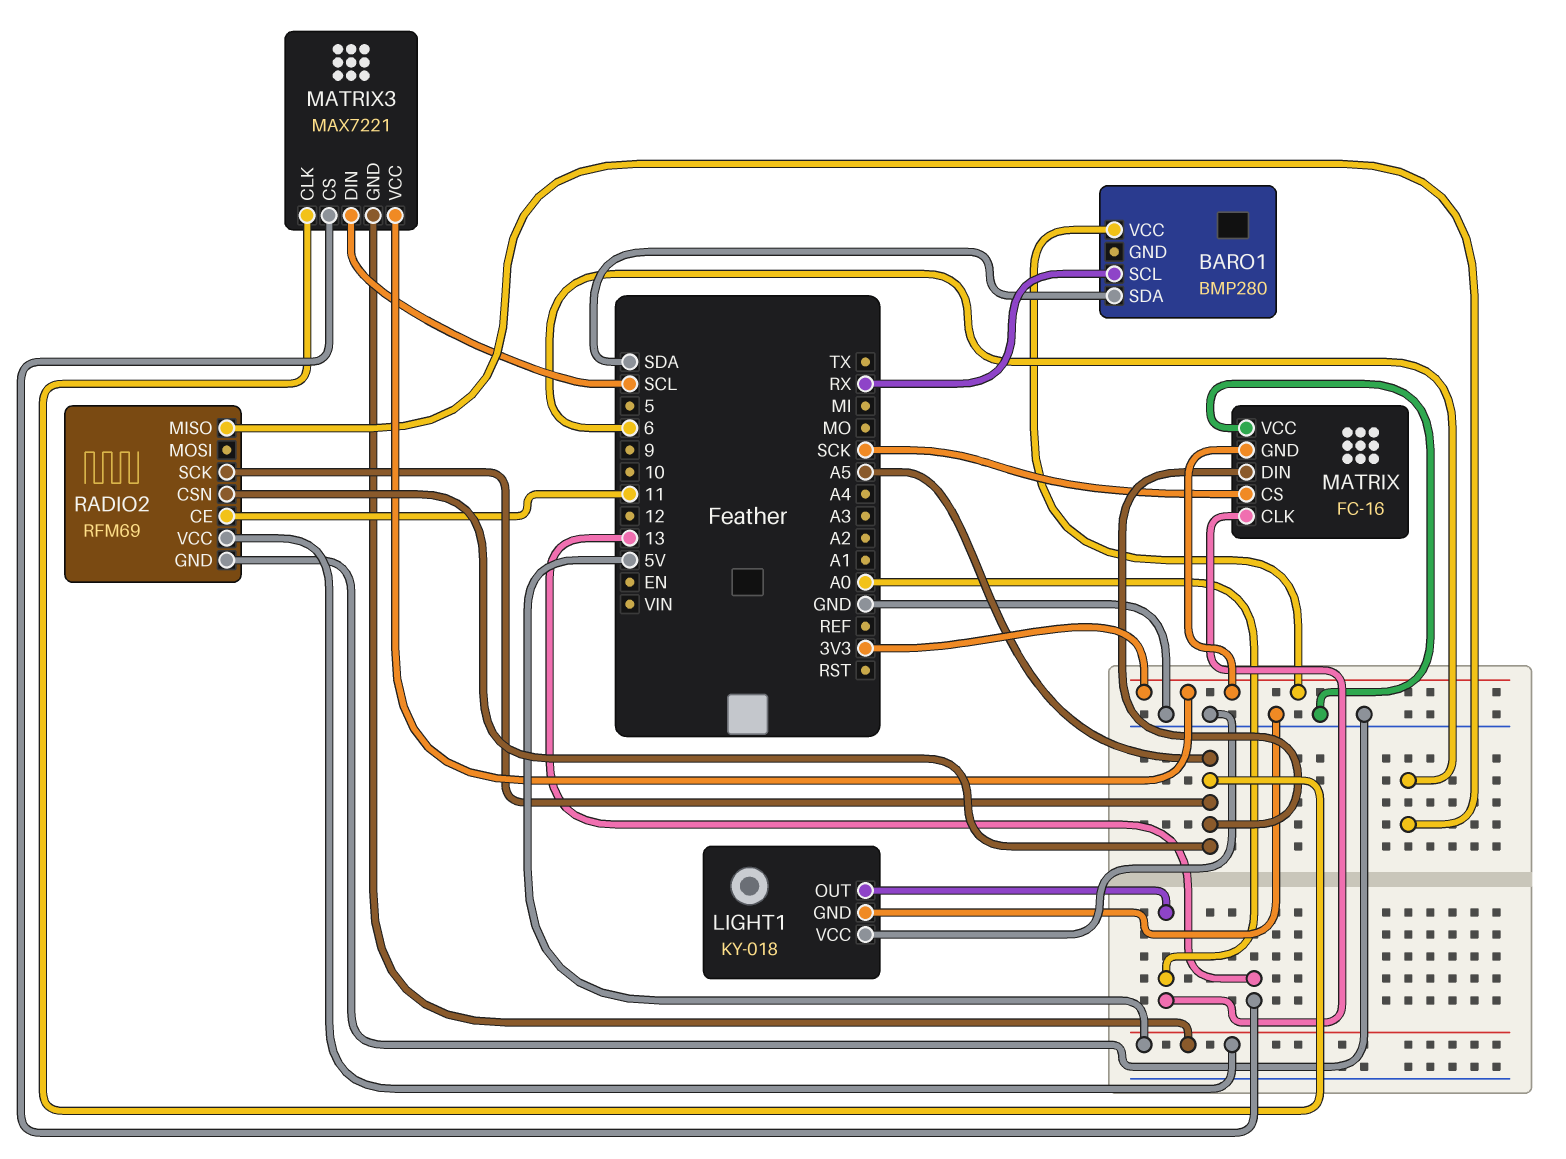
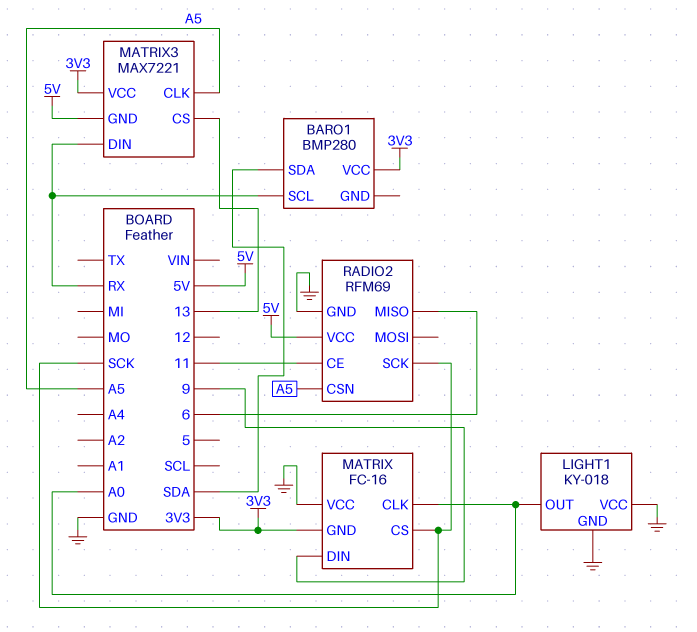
MATRIX pin DIN: A5 -> 9
MATRIX3 pin DIN: SCL -> RX
RADIO2 pin SCK: A5 -> SCK

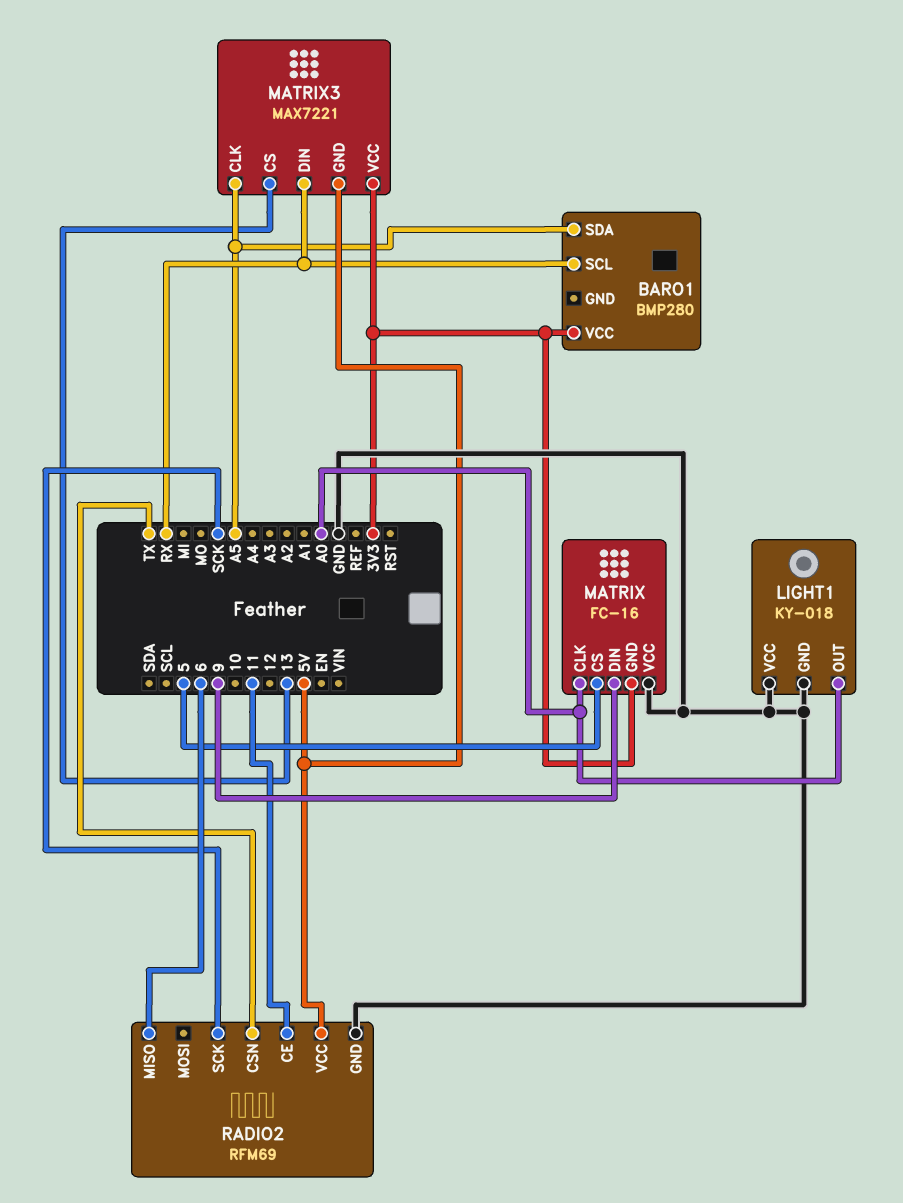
BARO1 pin SDA: SDA -> A5
MATRIX pin CS: SCK -> 5
RADIO2 pin CSN: A5 -> TX

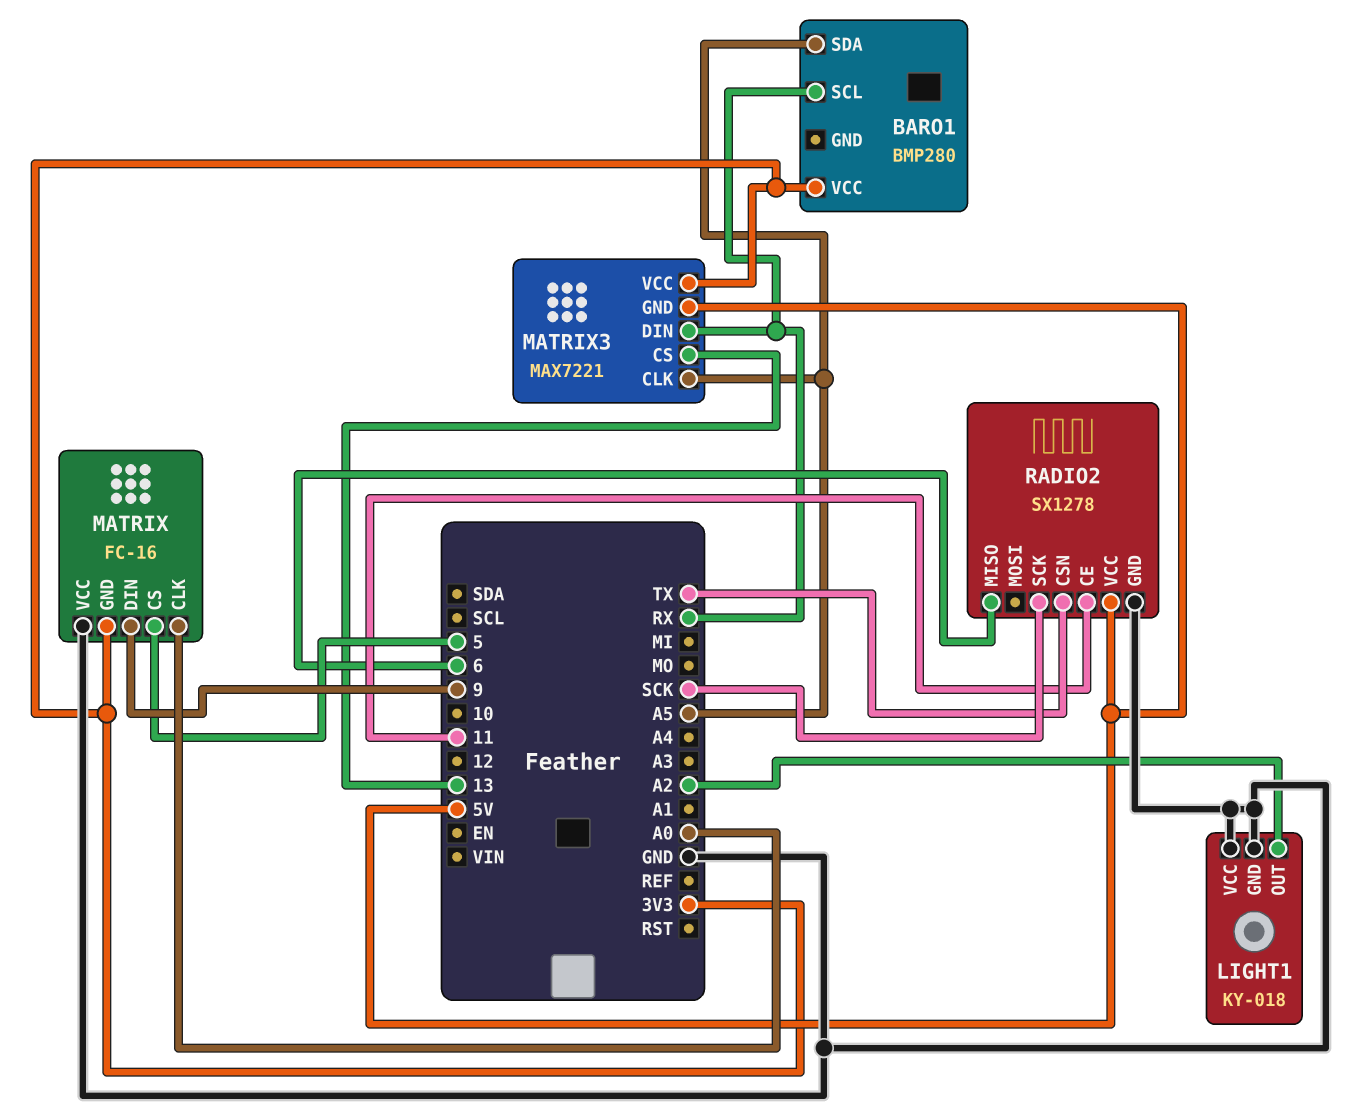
LIGHT1 pin OUT: A0 -> A2
RADIO2: RFM69 -> SX1278

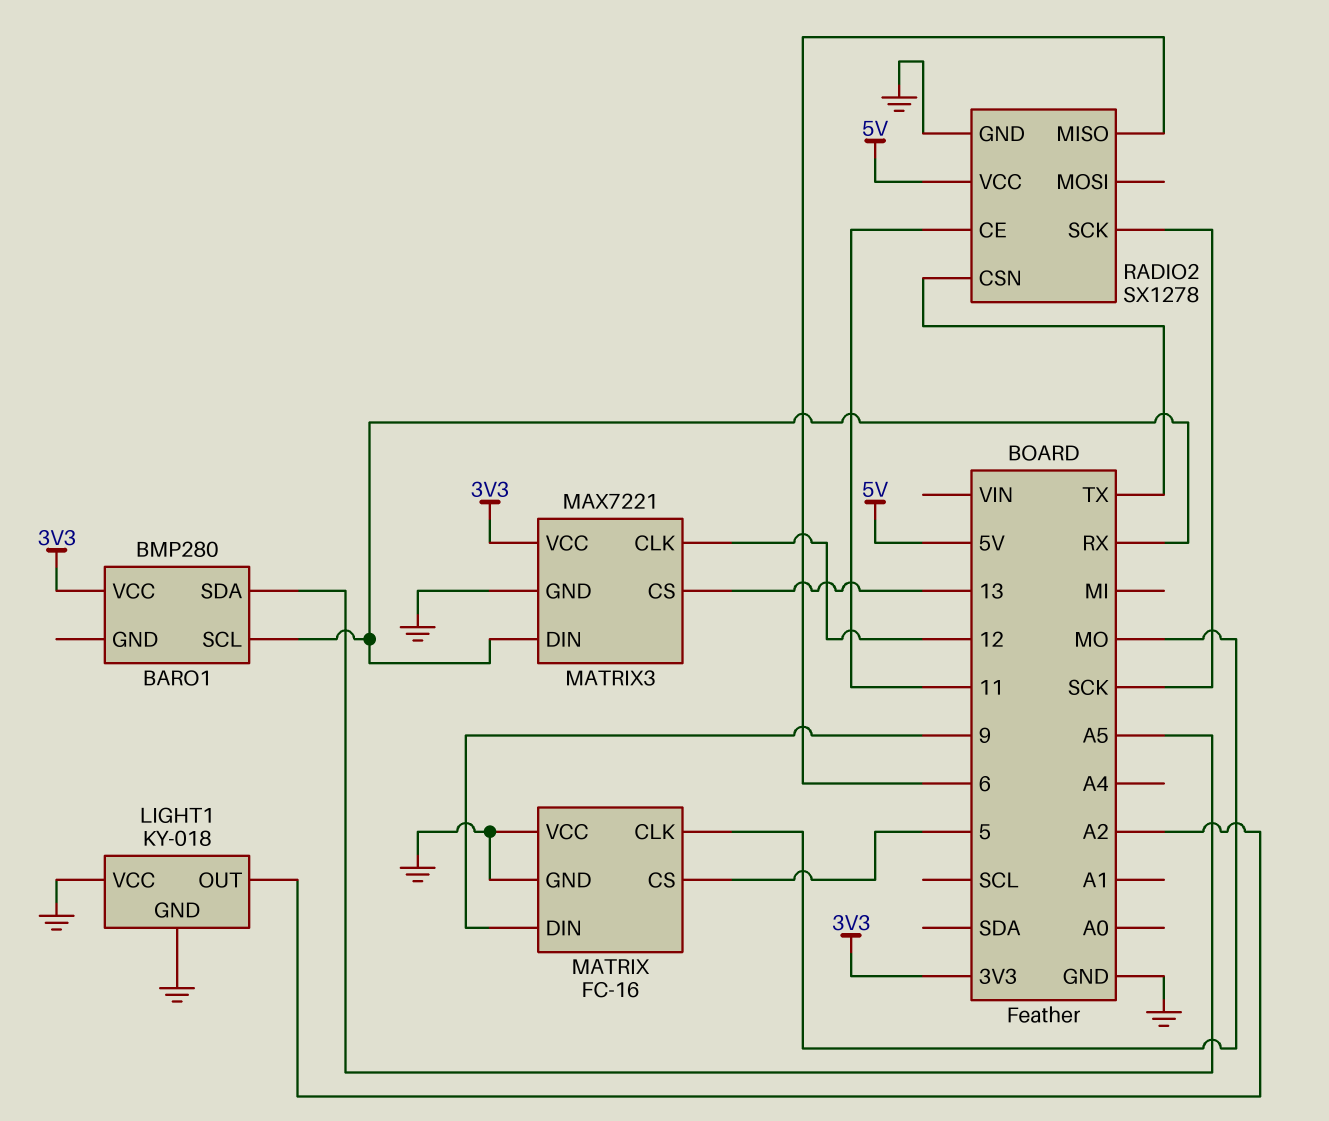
MATRIX pin CLK: A0 -> MO
MATRIX pin GND: 3V3 -> GND
MATRIX3 pin CLK: A5 -> 12
MATRIX3 pin GND: 5V -> GND

